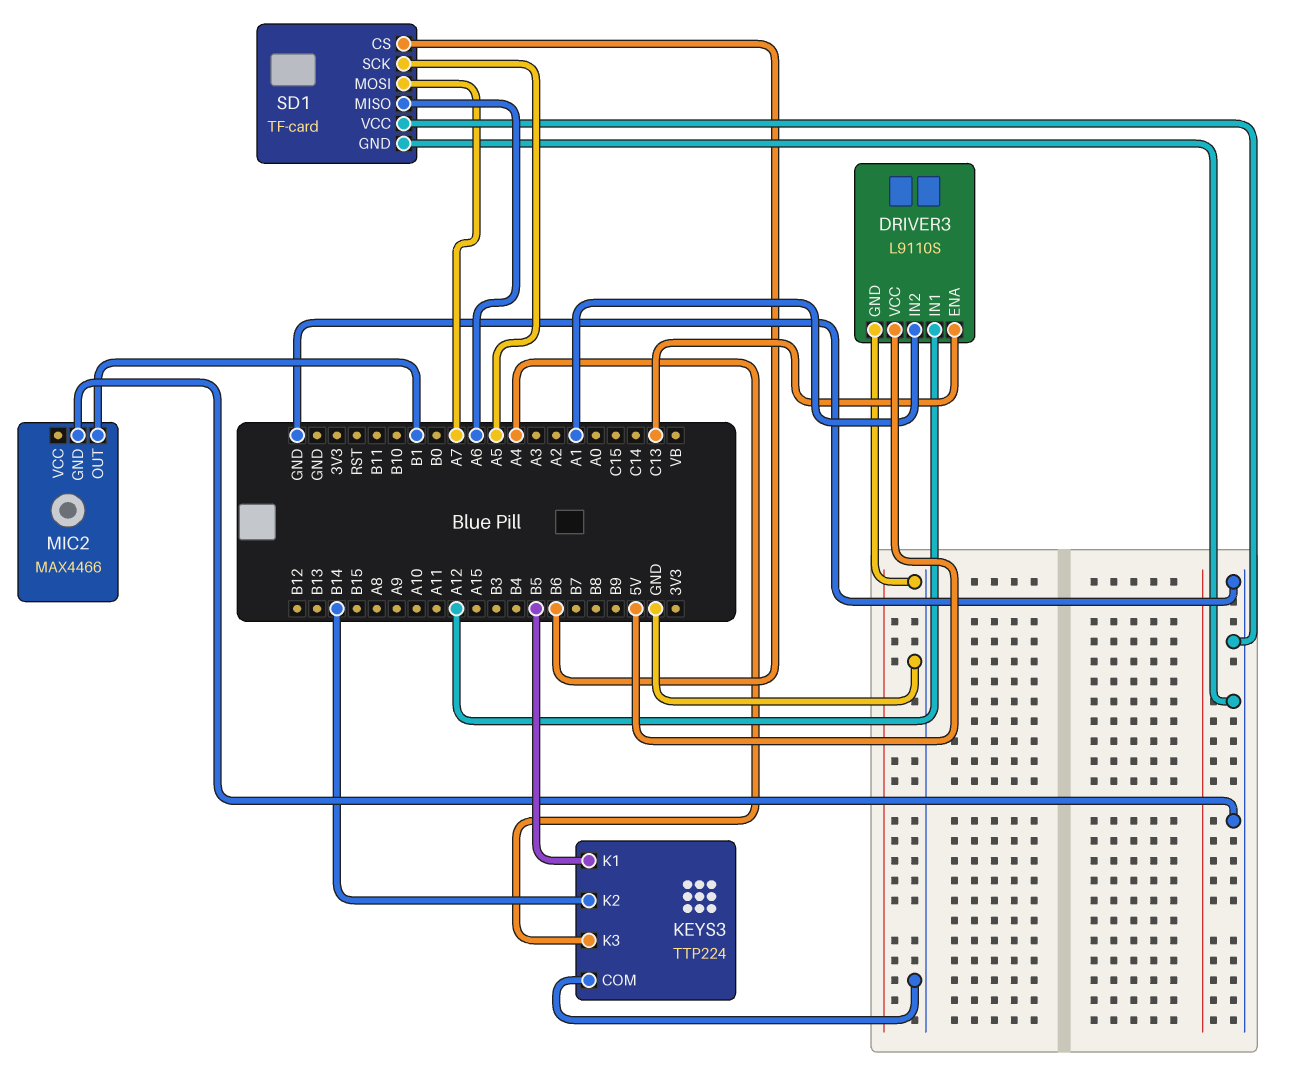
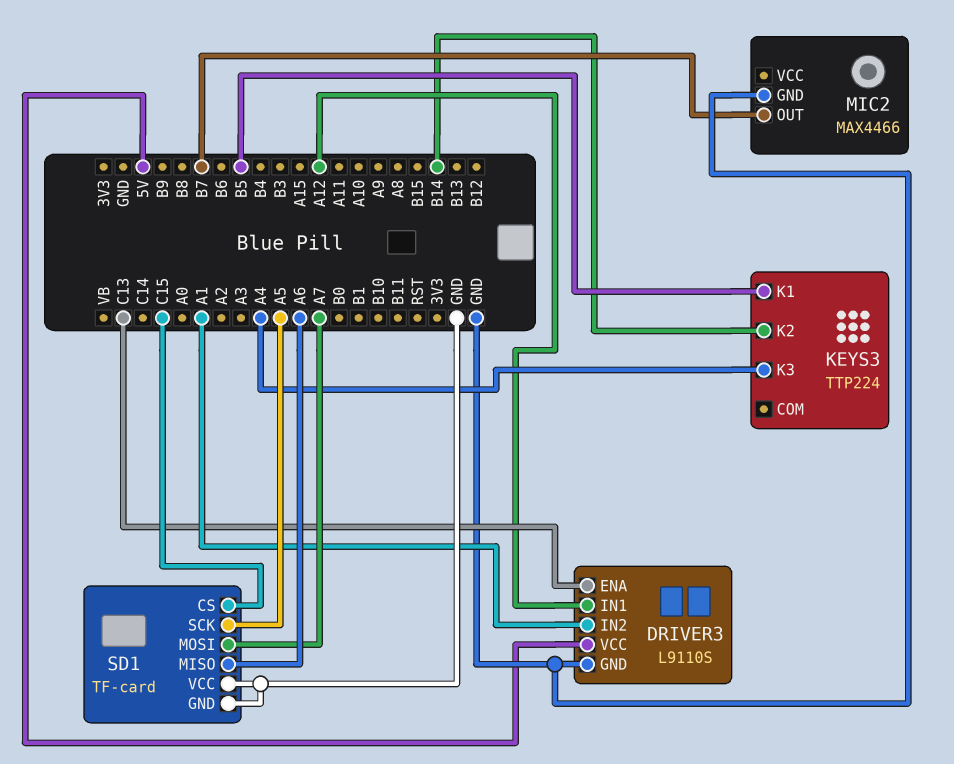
KEYS3 pin COM: GND -> none
MIC2 pin OUT: B1 -> B7
SD1 pin CS: B6 -> C15

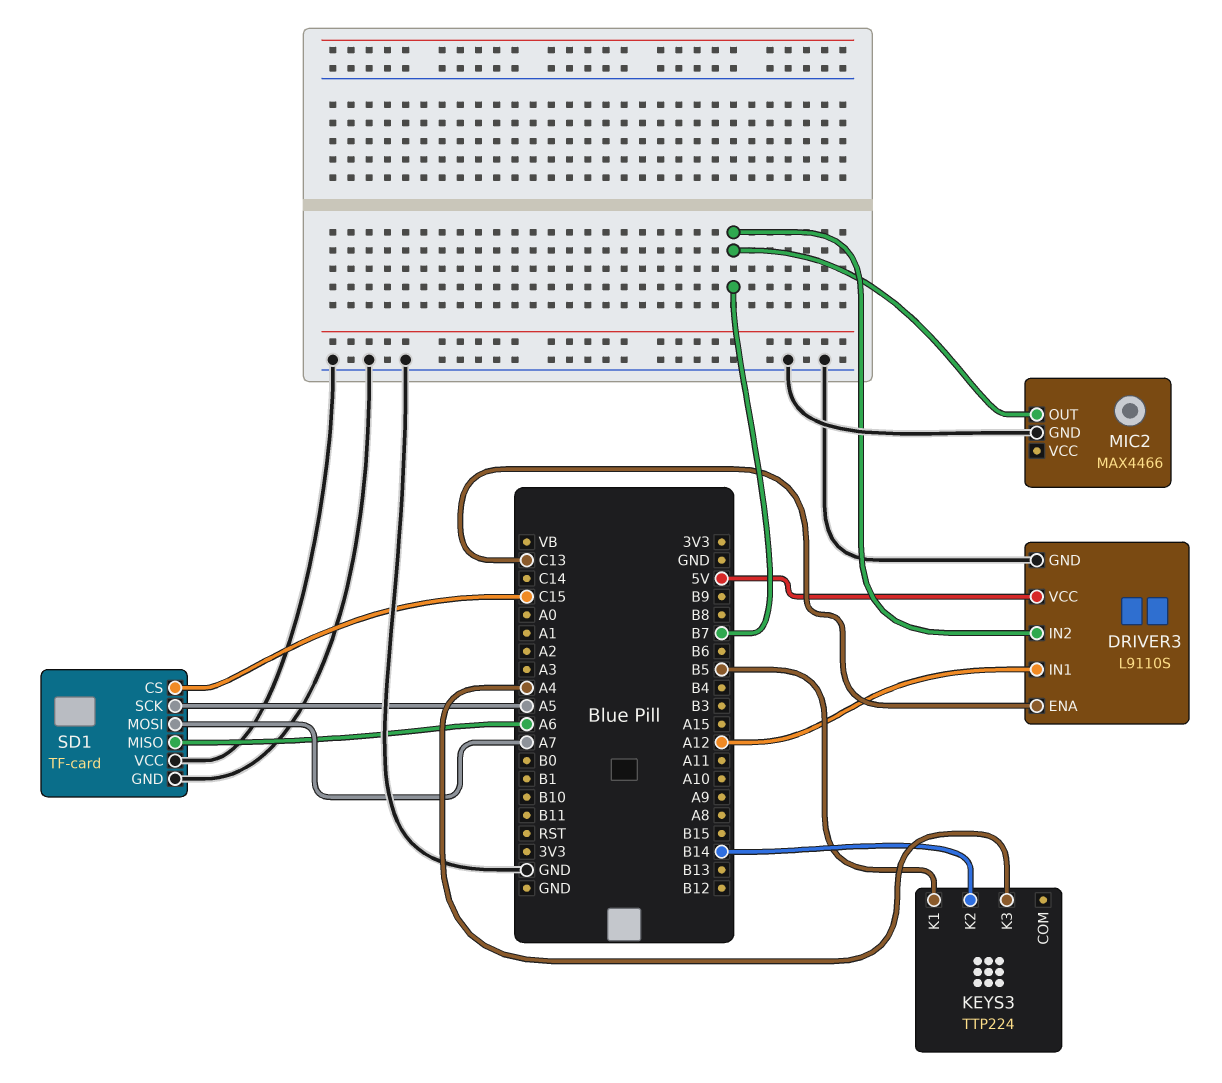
DRIVER3 pin IN2: A1 -> B7

